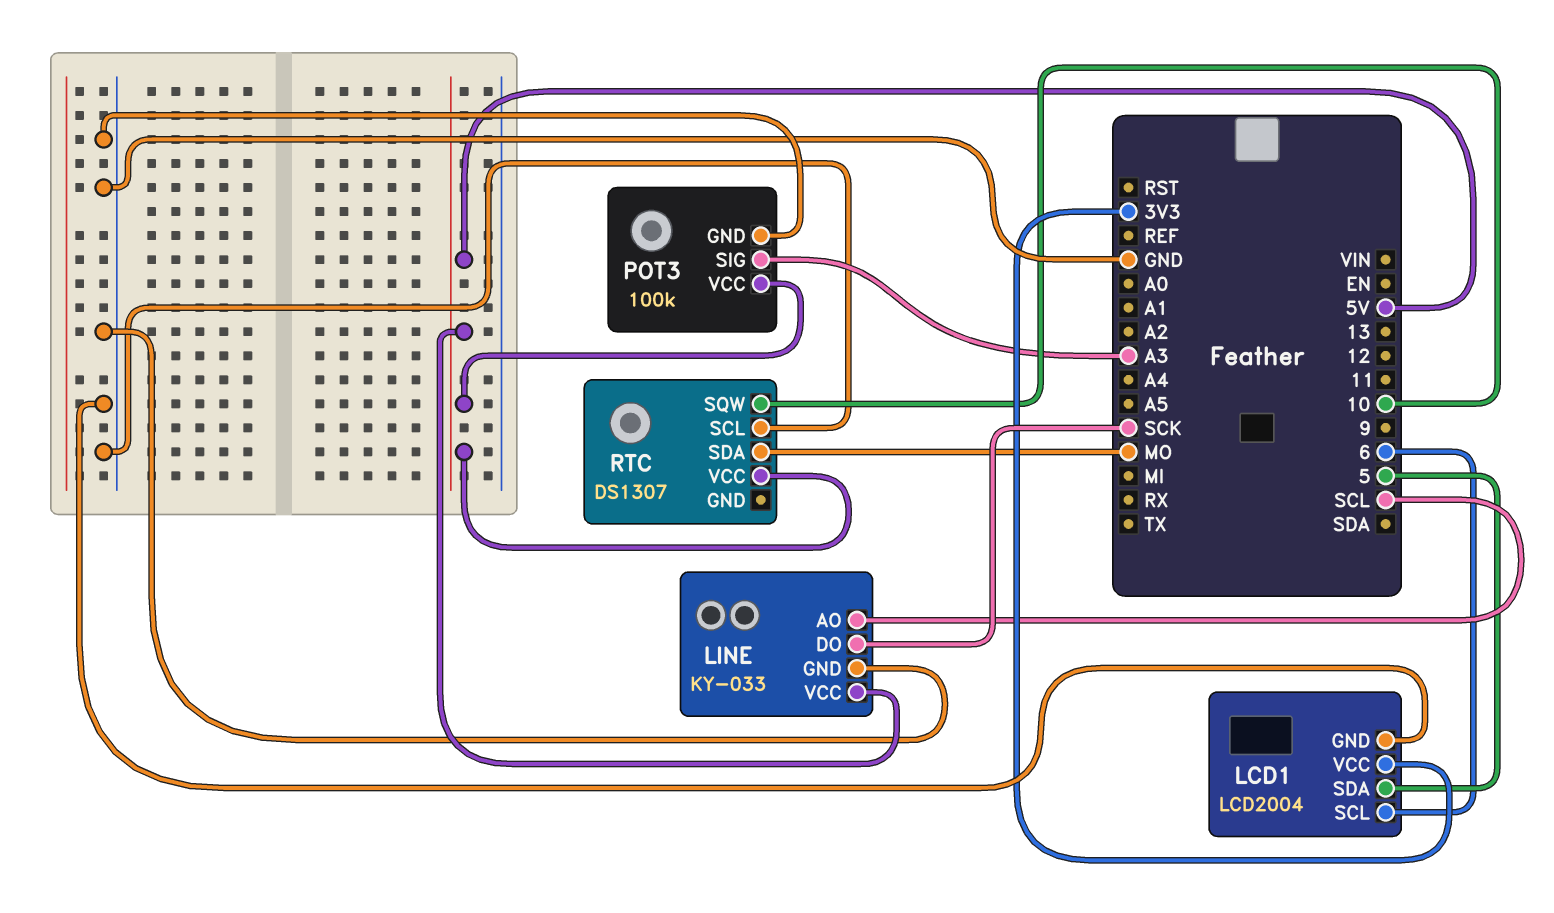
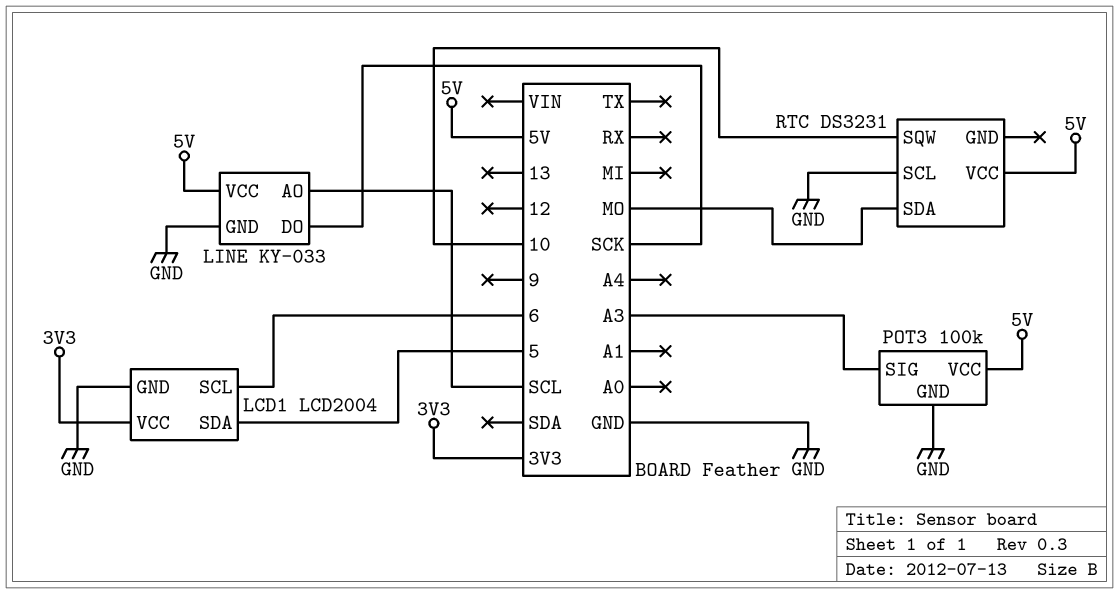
RTC: DS1307 -> DS3231

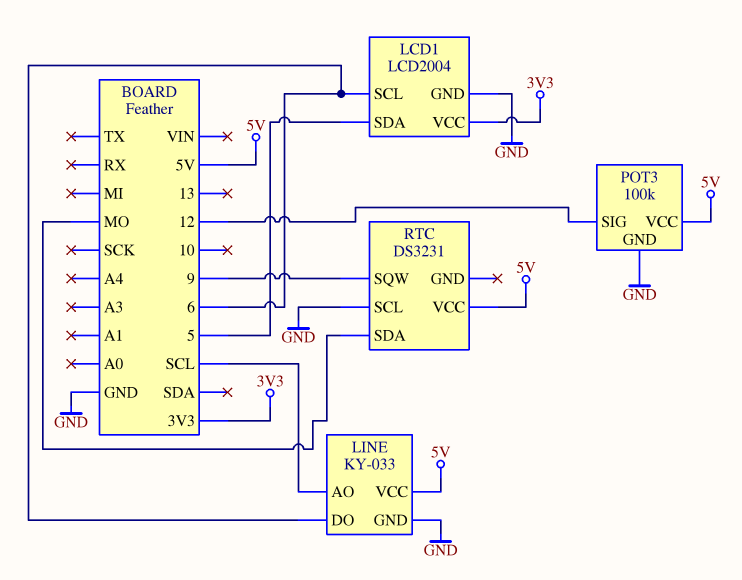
LINE pin DO: SCK -> 6
POT3 pin SIG: A3 -> 12
RTC pin SQW: 10 -> 9

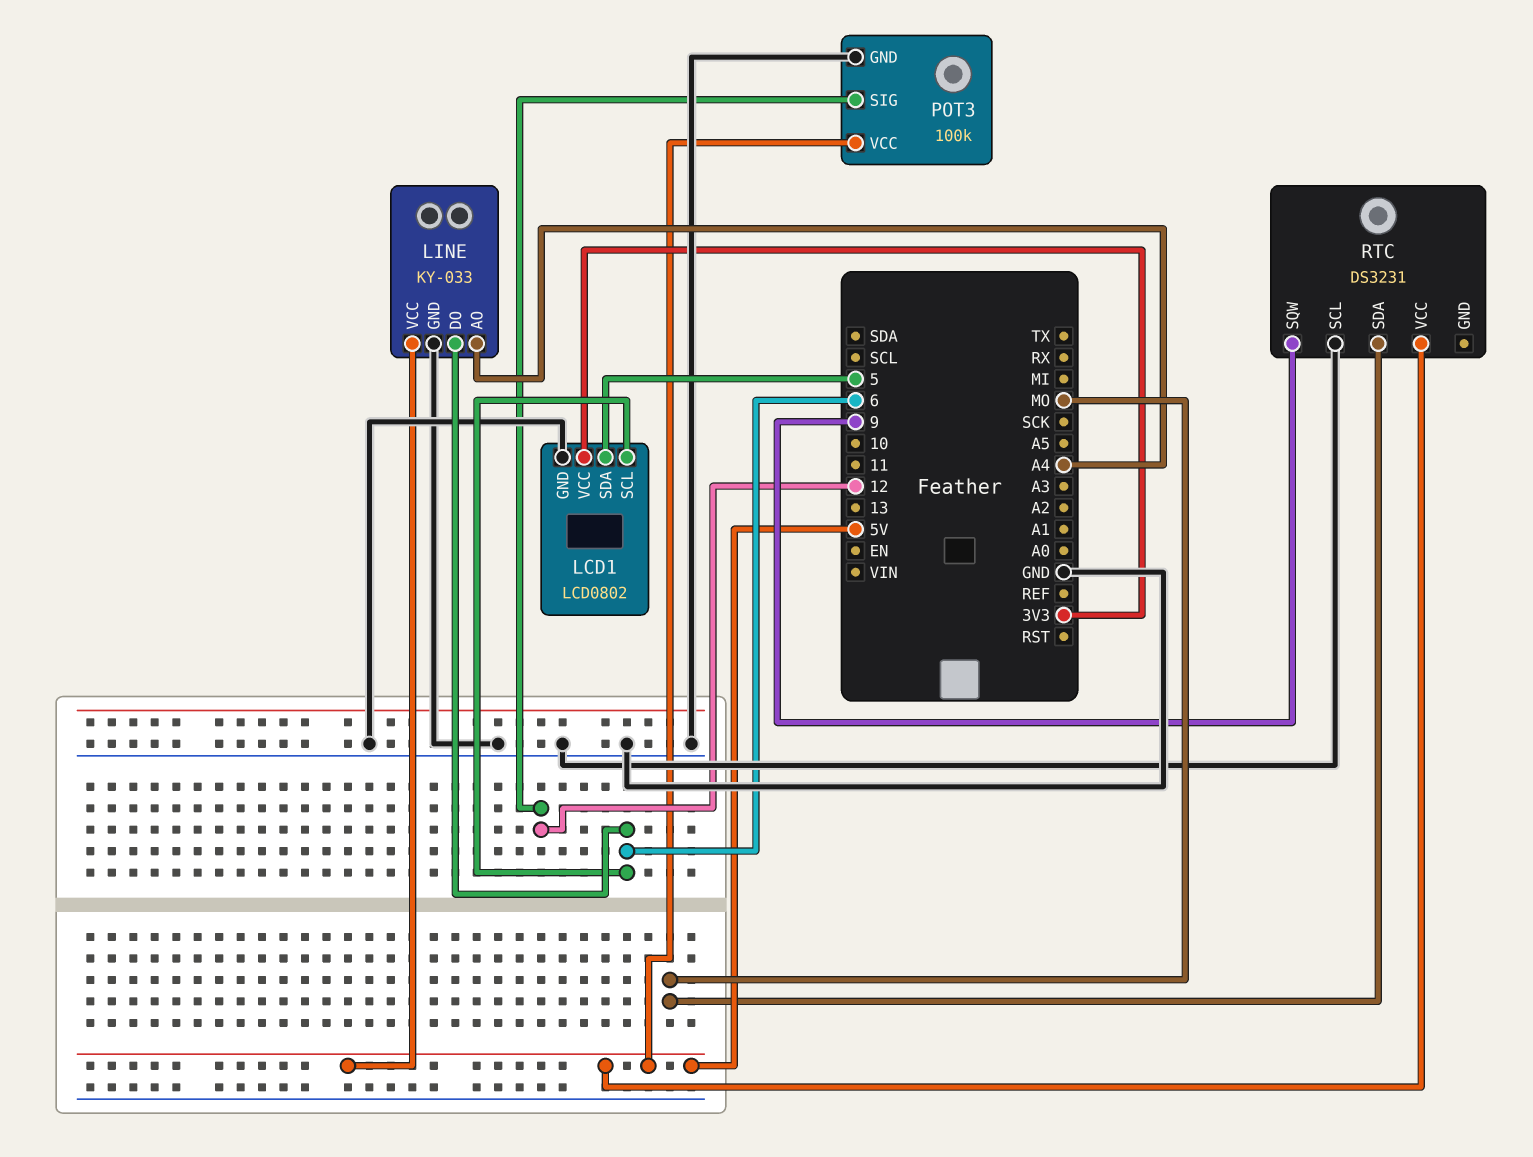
LCD1: LCD2004 -> LCD0802
LINE pin AO: SCL -> A4

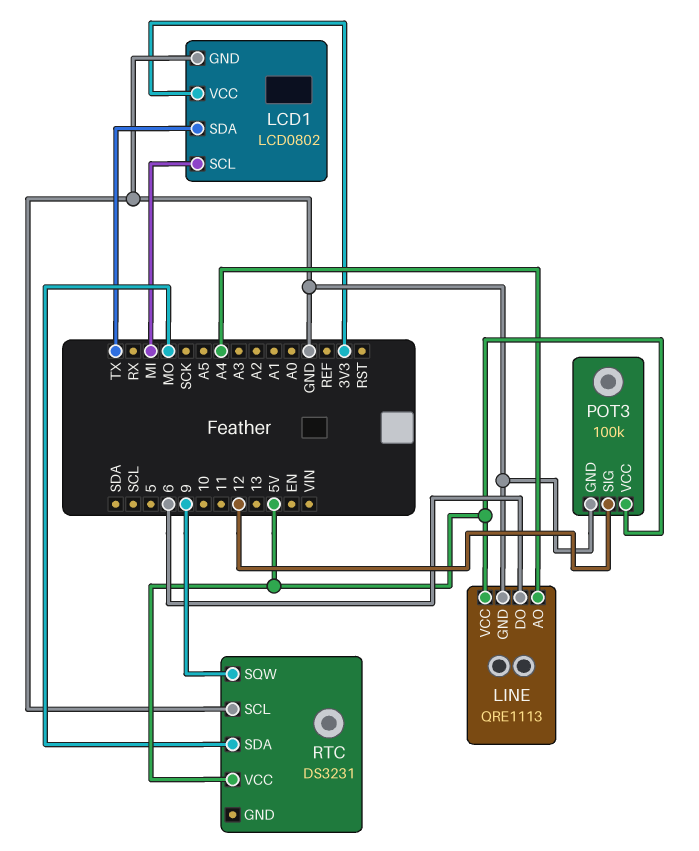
LCD1 pin SCL: 6 -> MI
LCD1 pin SDA: 5 -> TX
LINE: KY-033 -> QRE1113

